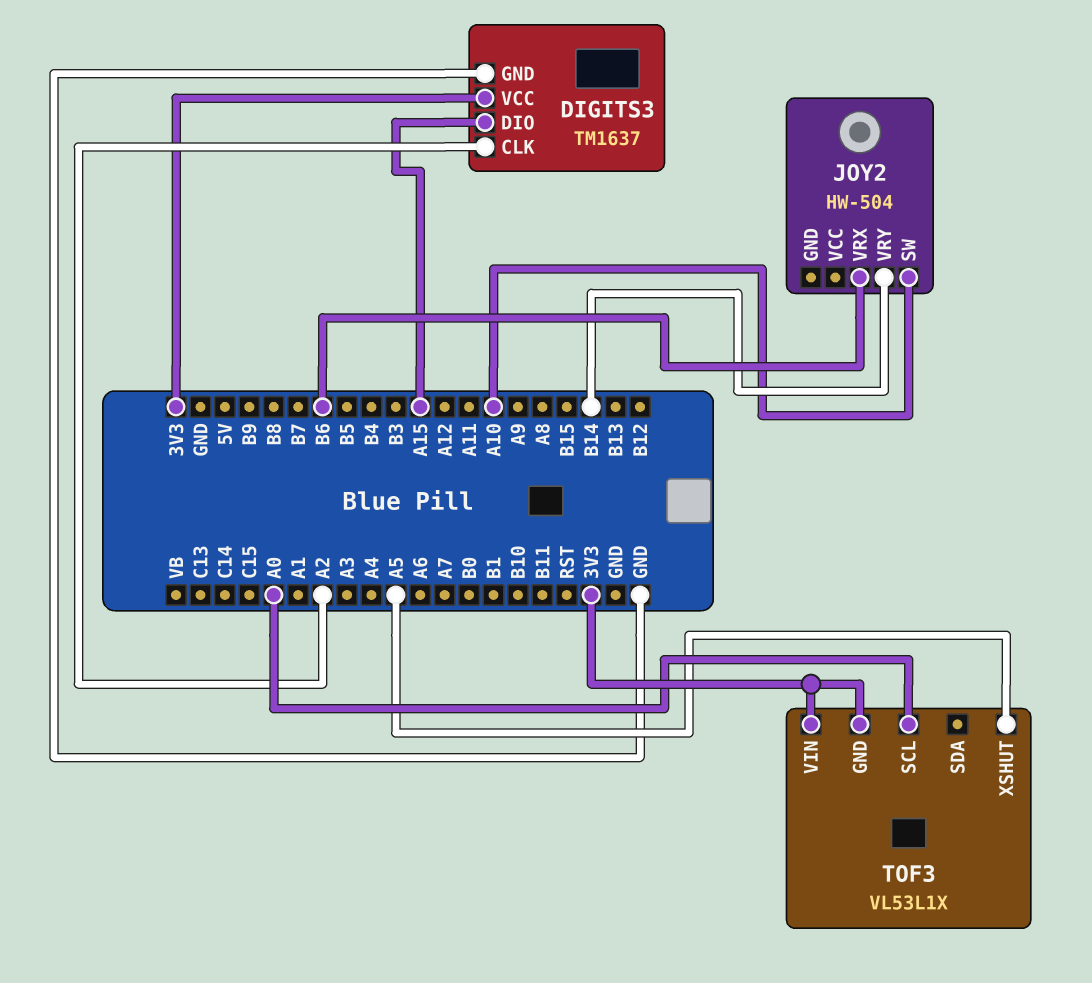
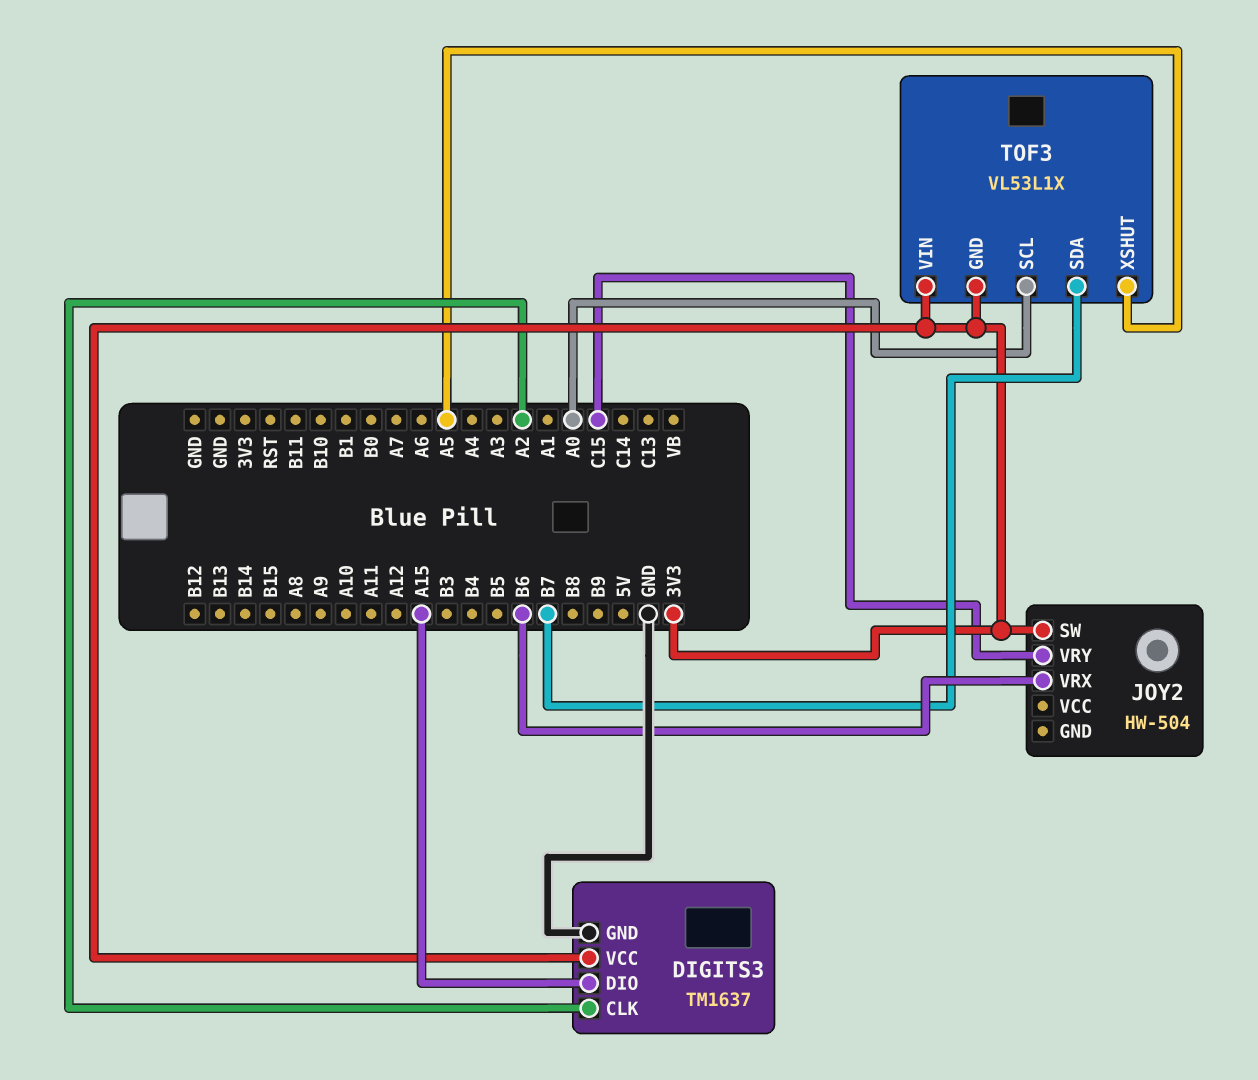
JOY2 pin SW: A10 -> 3V3
JOY2 pin VRY: B14 -> C15
TOF3 pin SDA: none -> B7

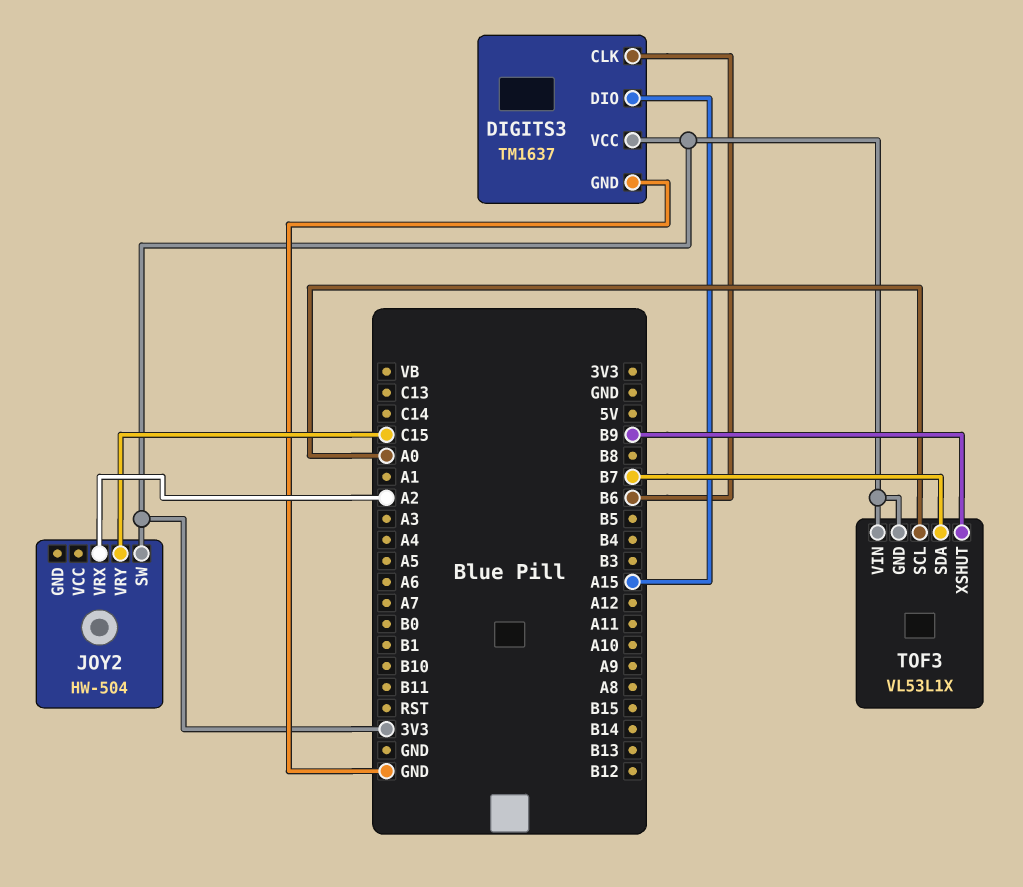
DIGITS3 pin CLK: A2 -> B6
JOY2 pin VRX: B6 -> A2
TOF3 pin XSHUT: A5 -> B9

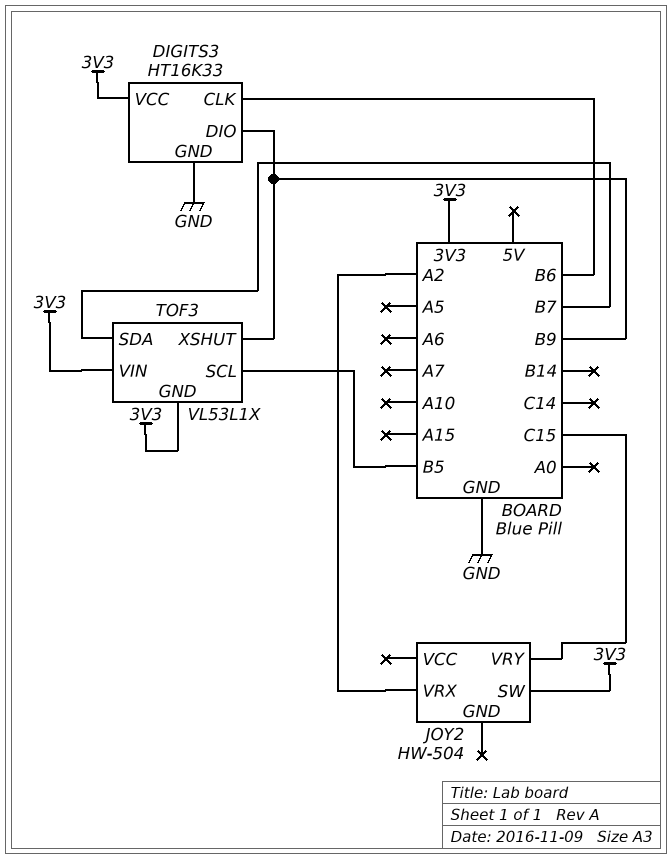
DIGITS3: TM1637 -> HT16K33
DIGITS3 pin DIO: A15 -> B9
TOF3 pin SCL: A0 -> B5

